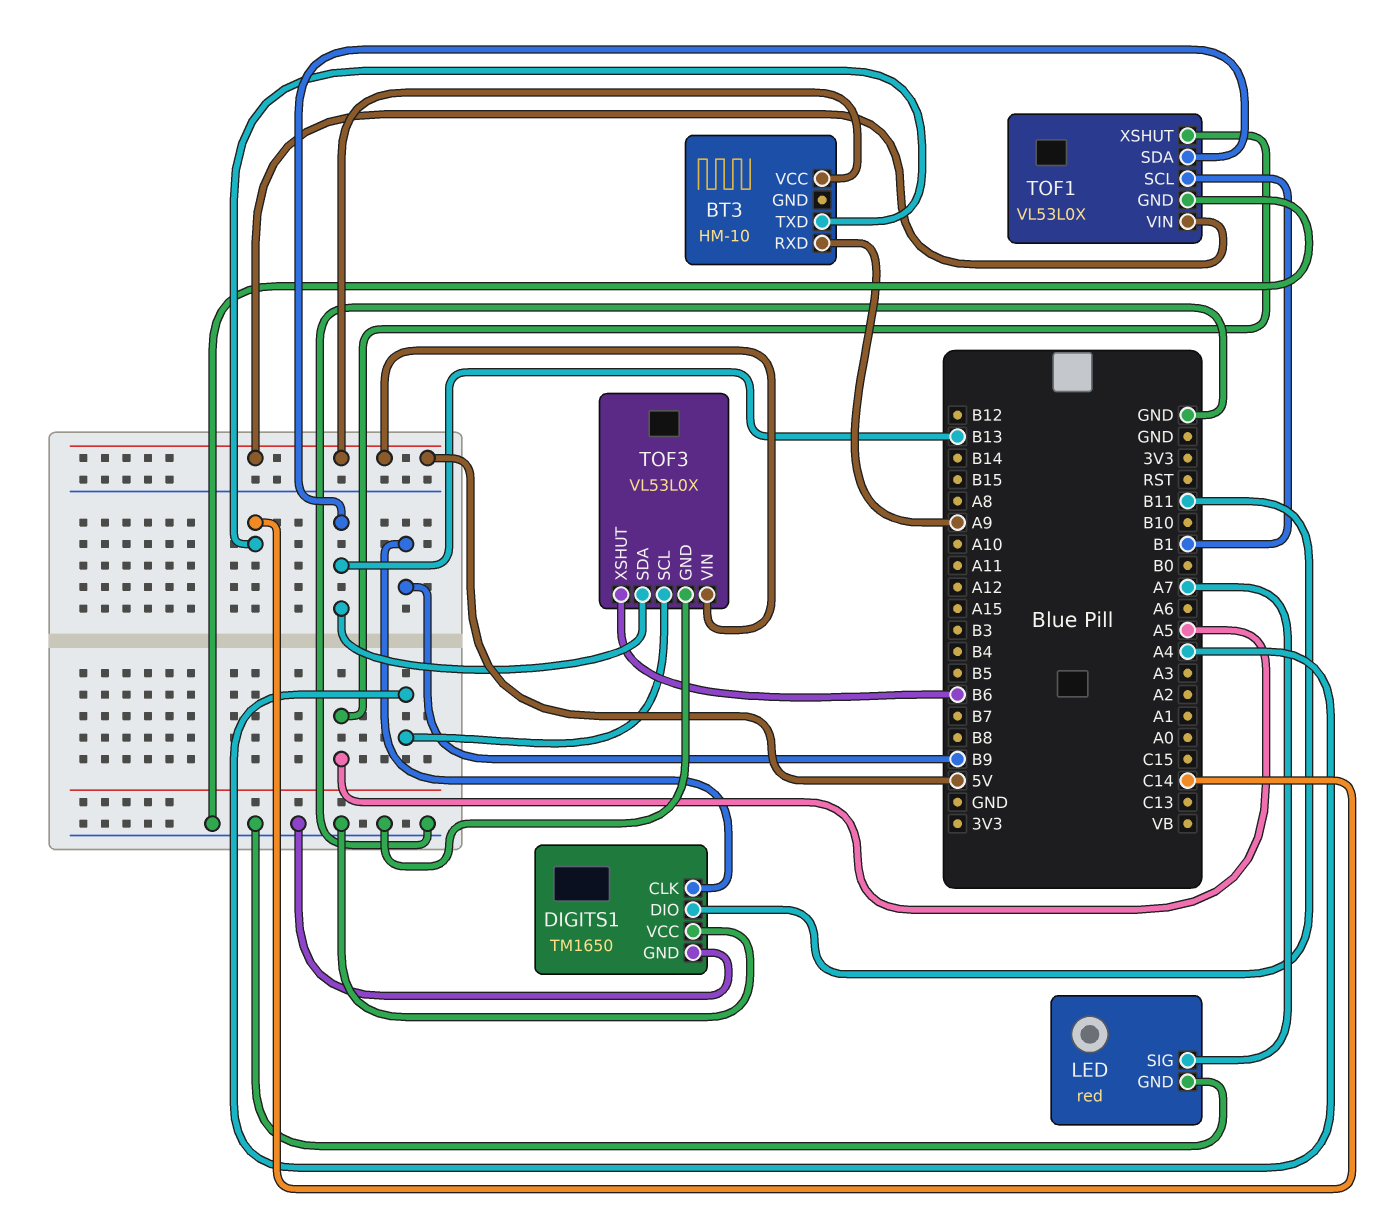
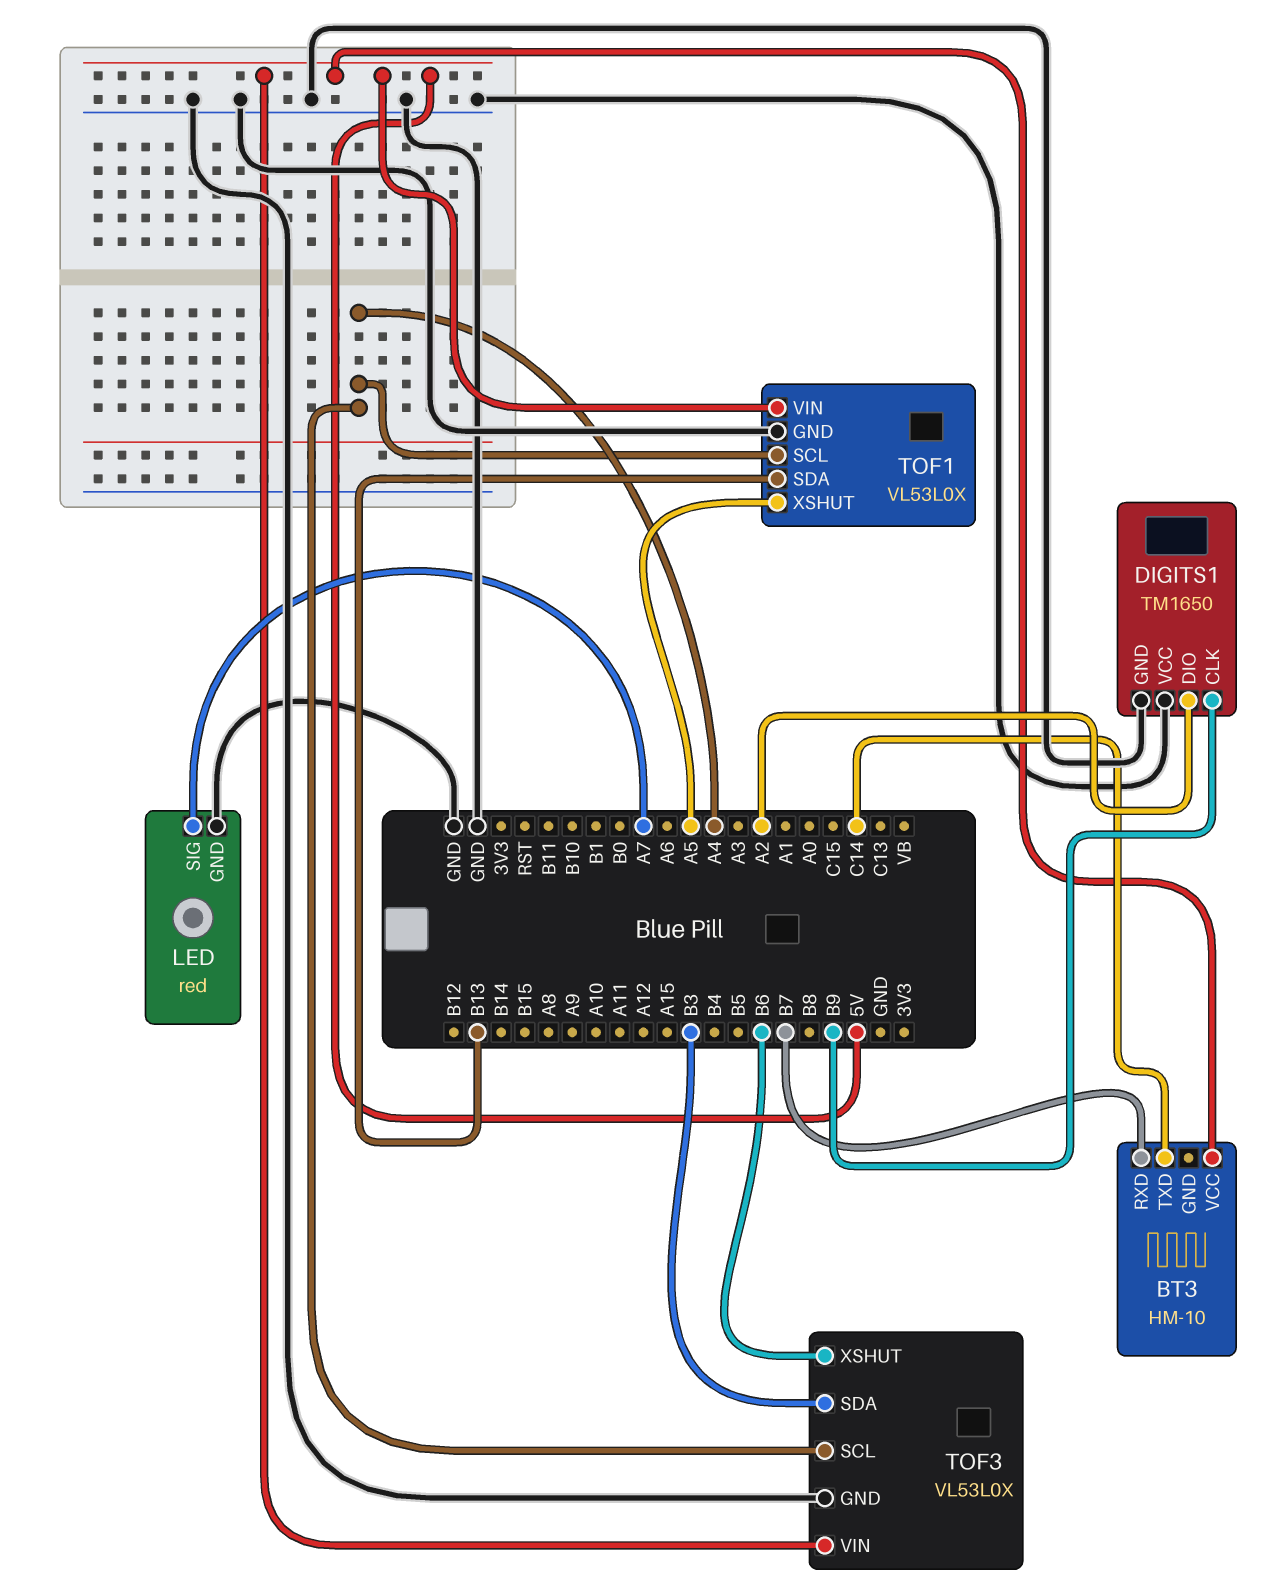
BT3 pin RXD: A9 -> B7
DIGITS1 pin DIO: B11 -> A2
TOF1 pin SCL: B1 -> A4
TOF3 pin SDA: B13 -> B3

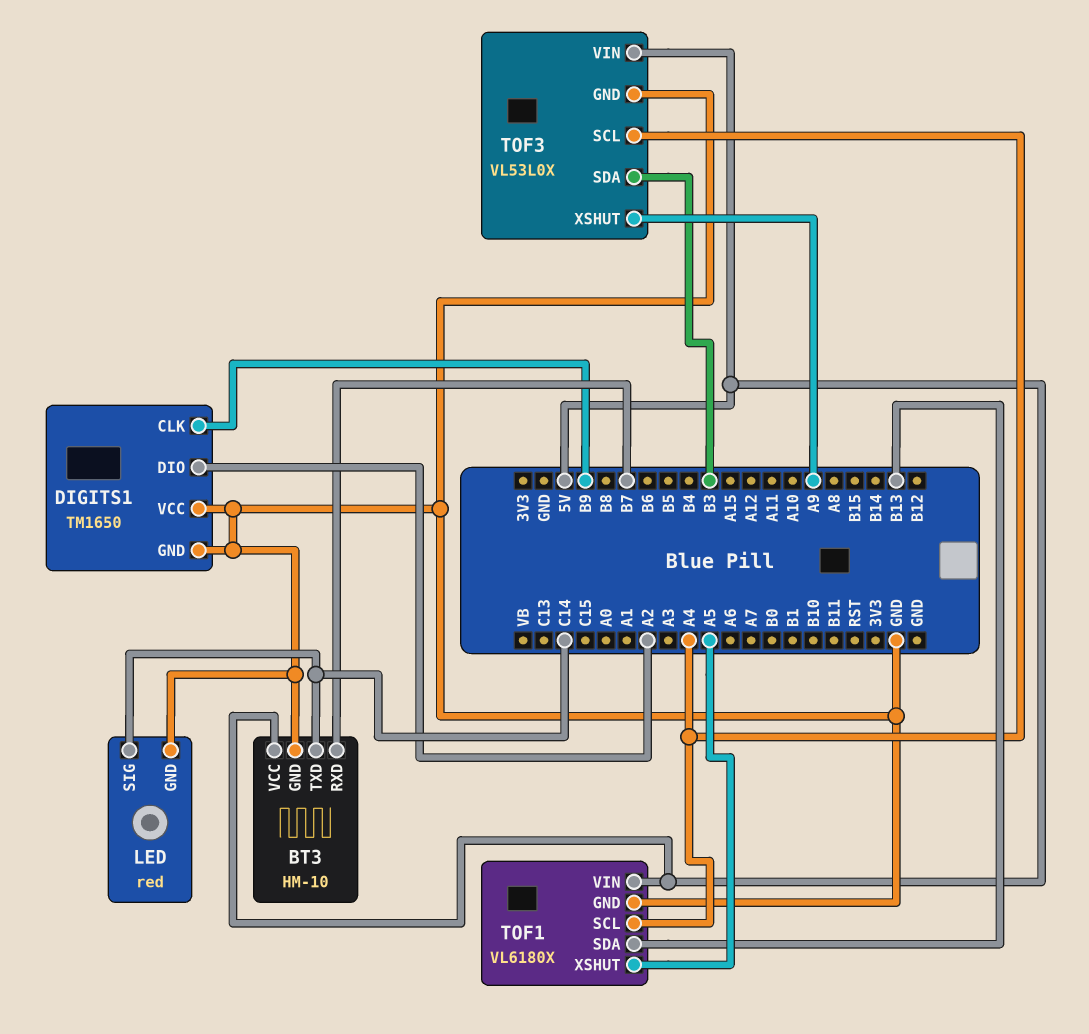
BT3 pin GND: none -> GND
LED pin SIG: A7 -> C14
TOF1: VL53L0X -> VL6180X
TOF3 pin XSHUT: B6 -> A9

